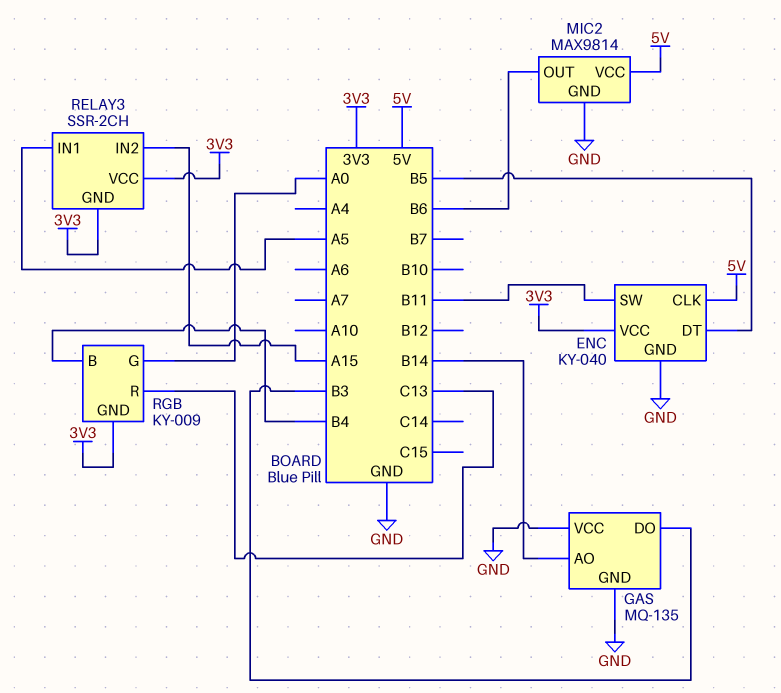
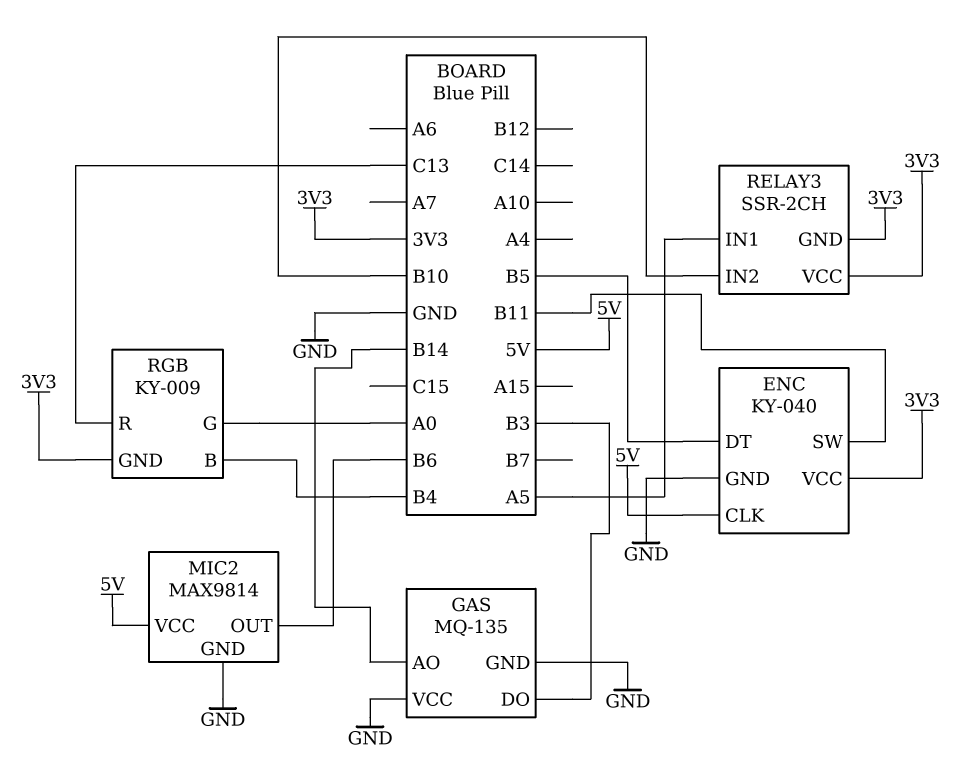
RELAY3 pin IN2: A15 -> B10

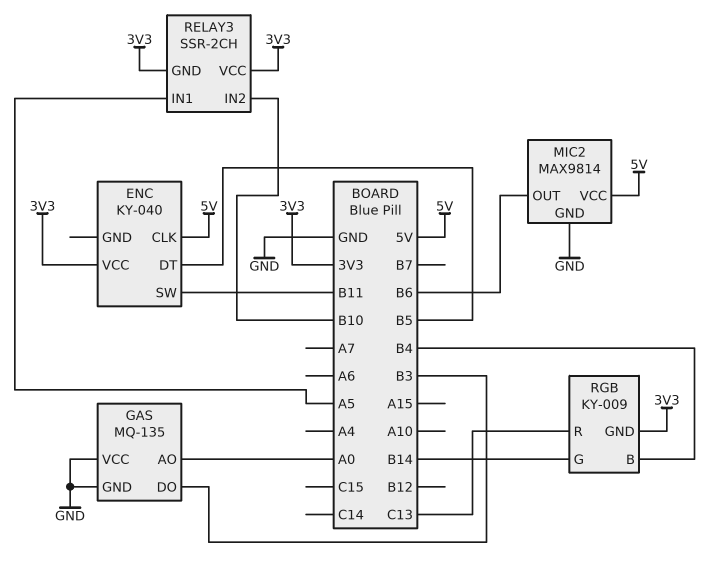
ENC pin GND: GND -> none
GAS pin AO: B14 -> A0
RGB pin G: A0 -> B14

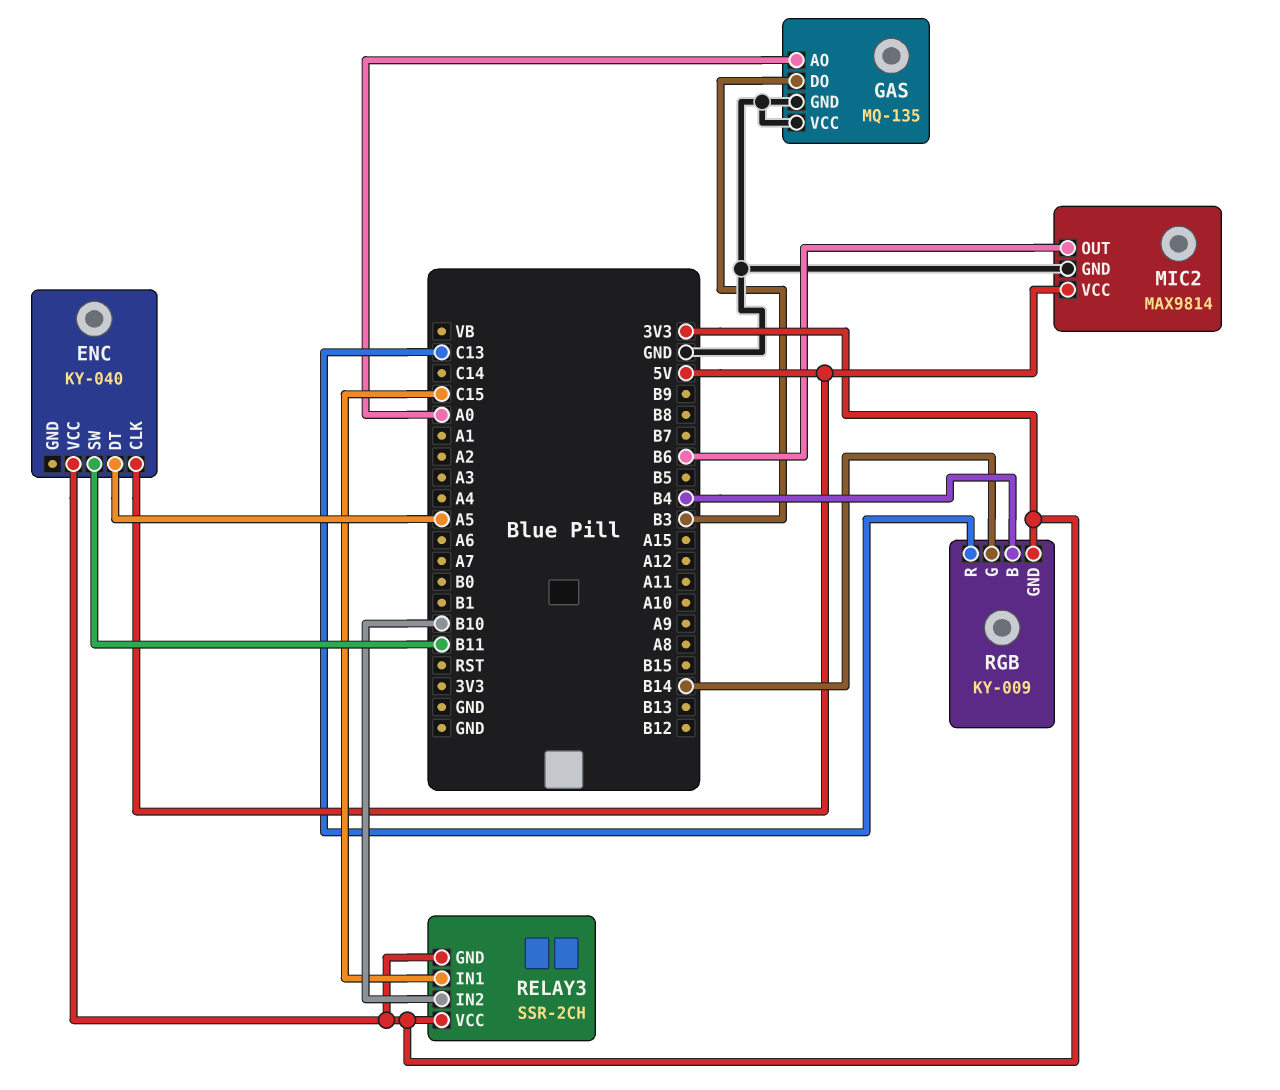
ENC pin DT: B5 -> A5
RELAY3 pin IN1: A5 -> C15

